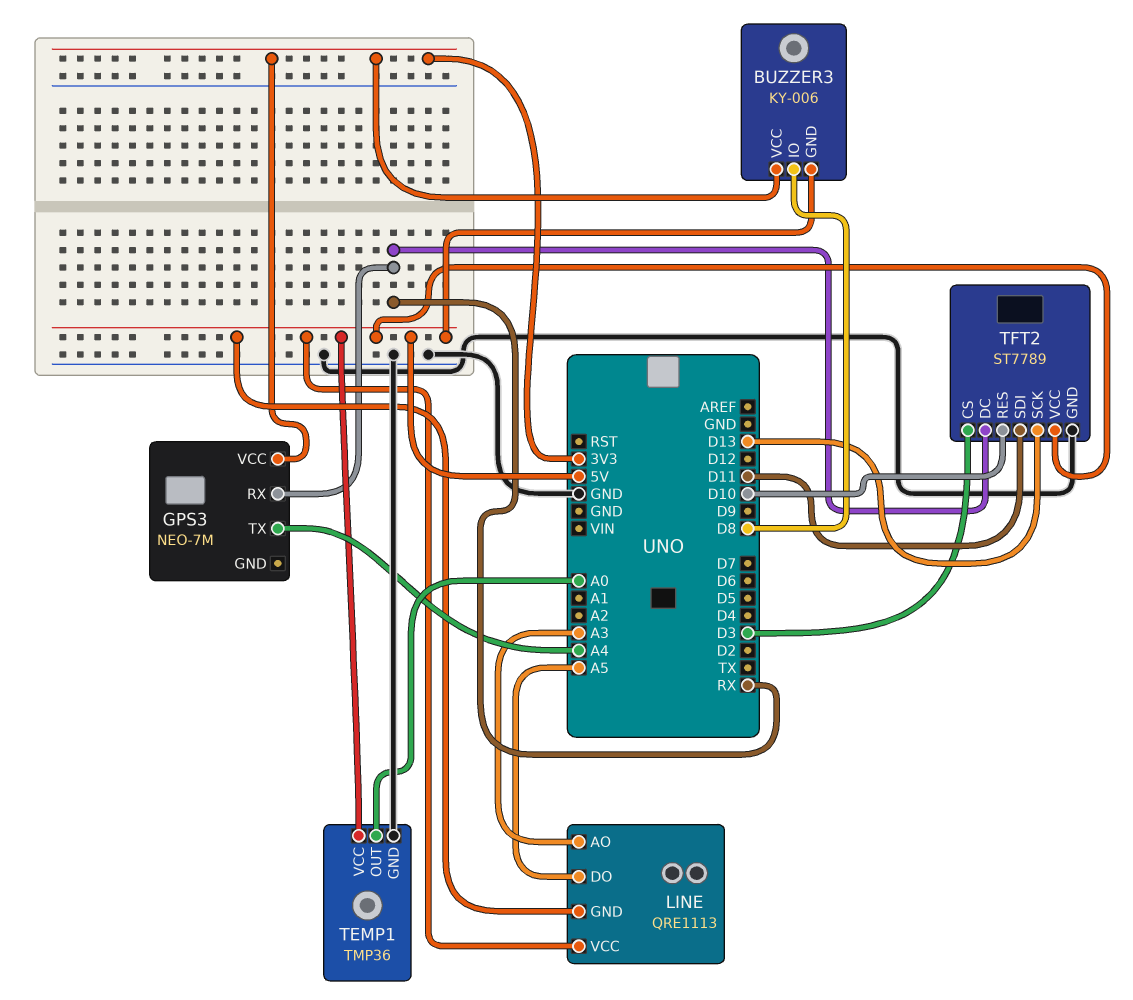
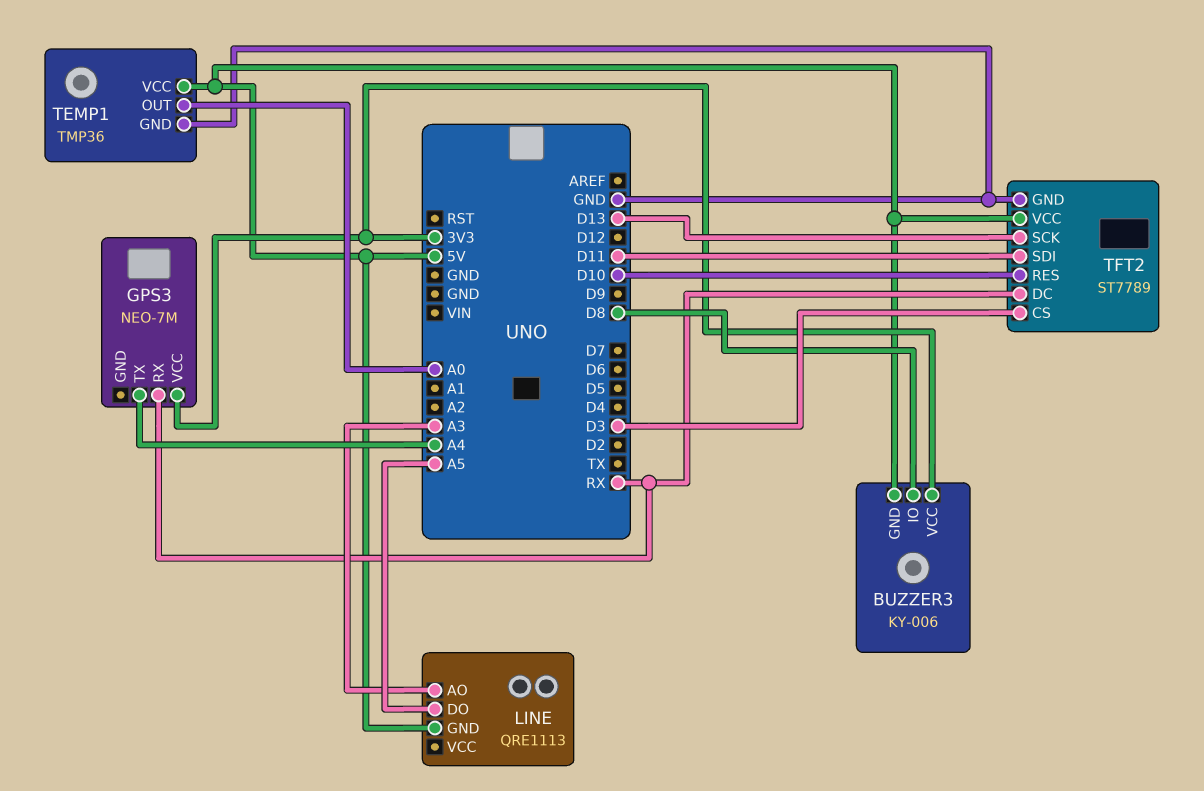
LINE pin VCC: 5V -> none

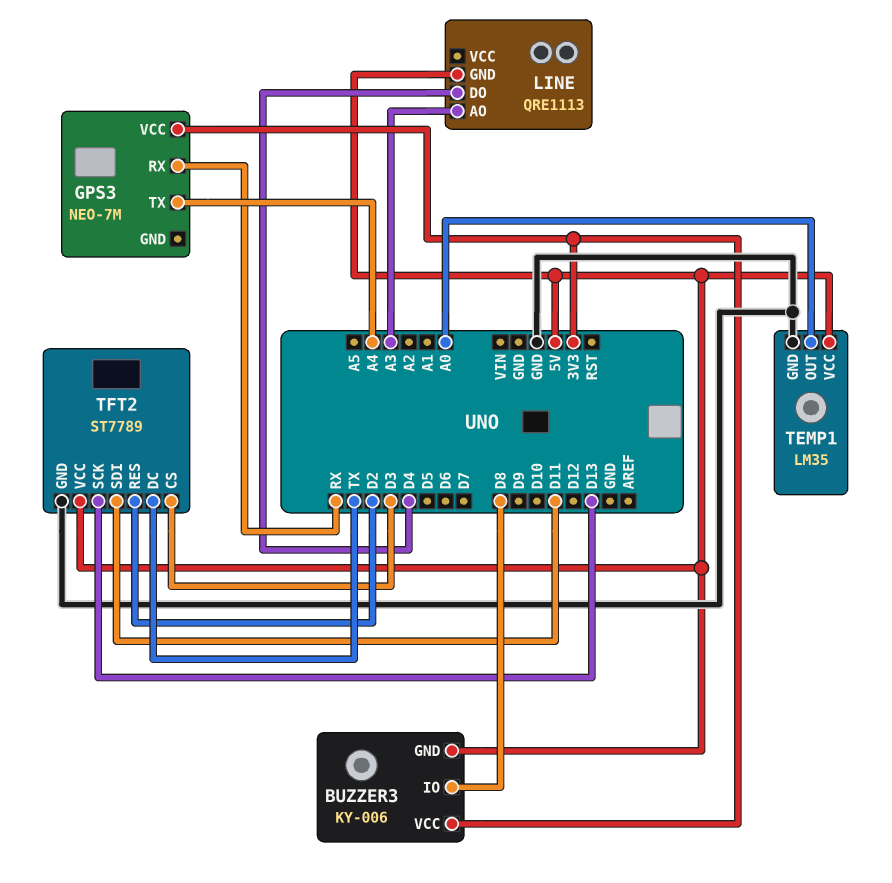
LINE pin DO: A5 -> D4
TEMP1: TMP36 -> LM35
TFT2 pin DC: RX -> TX
TFT2 pin RES: D10 -> D2

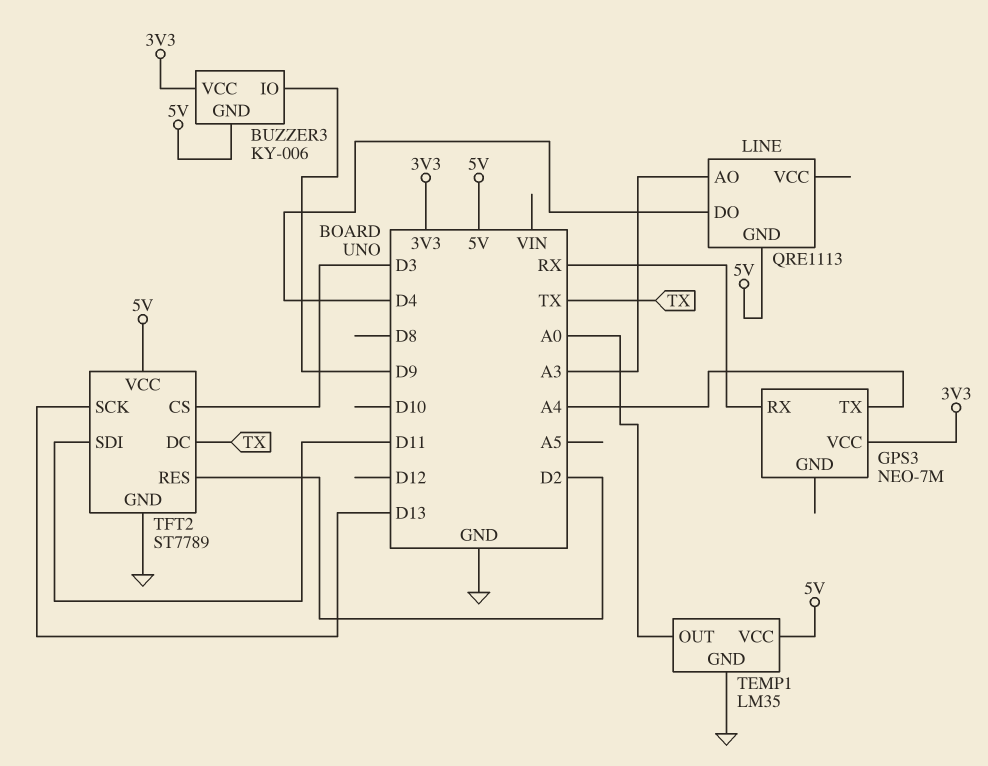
BUZZER3 pin IO: D8 -> D9

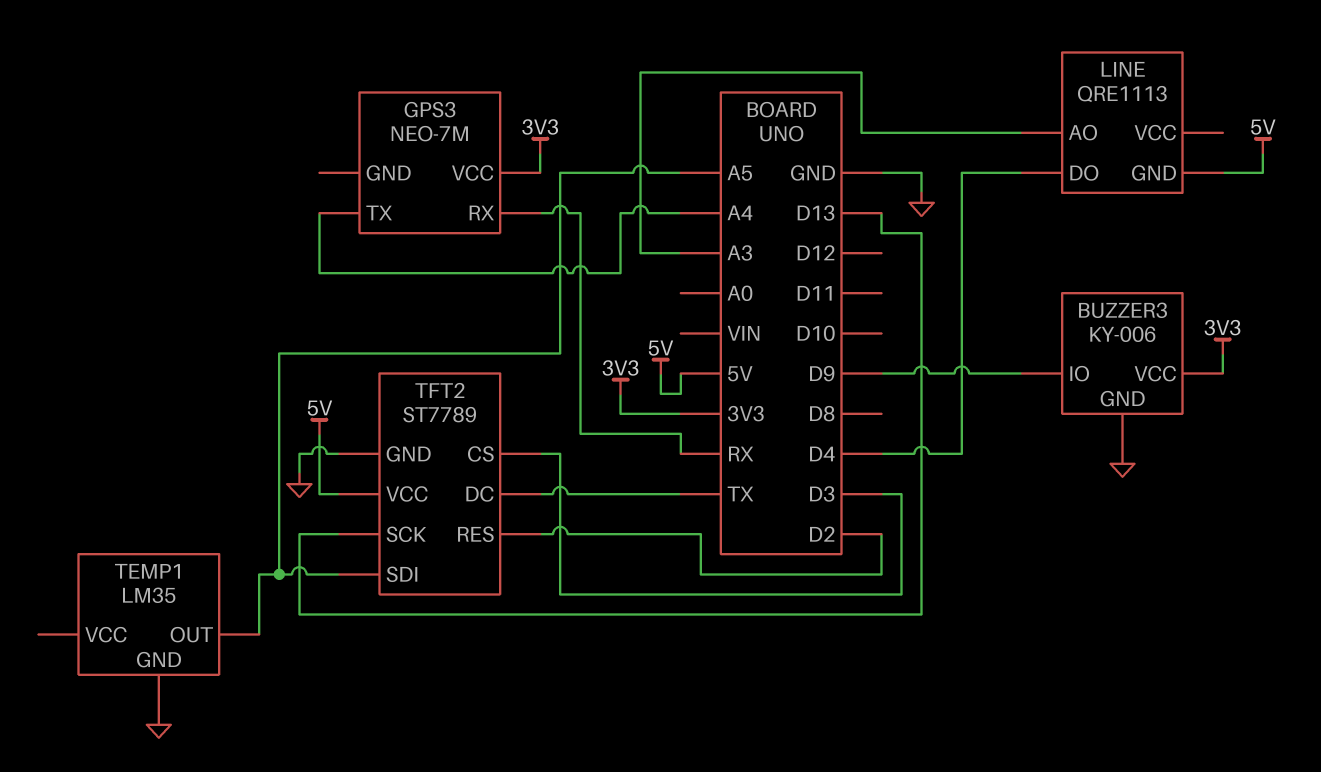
BUZZER3 pin GND: 5V -> GND
TEMP1 pin OUT: A0 -> A5
TEMP1 pin VCC: 5V -> none
TFT2 pin SDI: D11 -> A5

